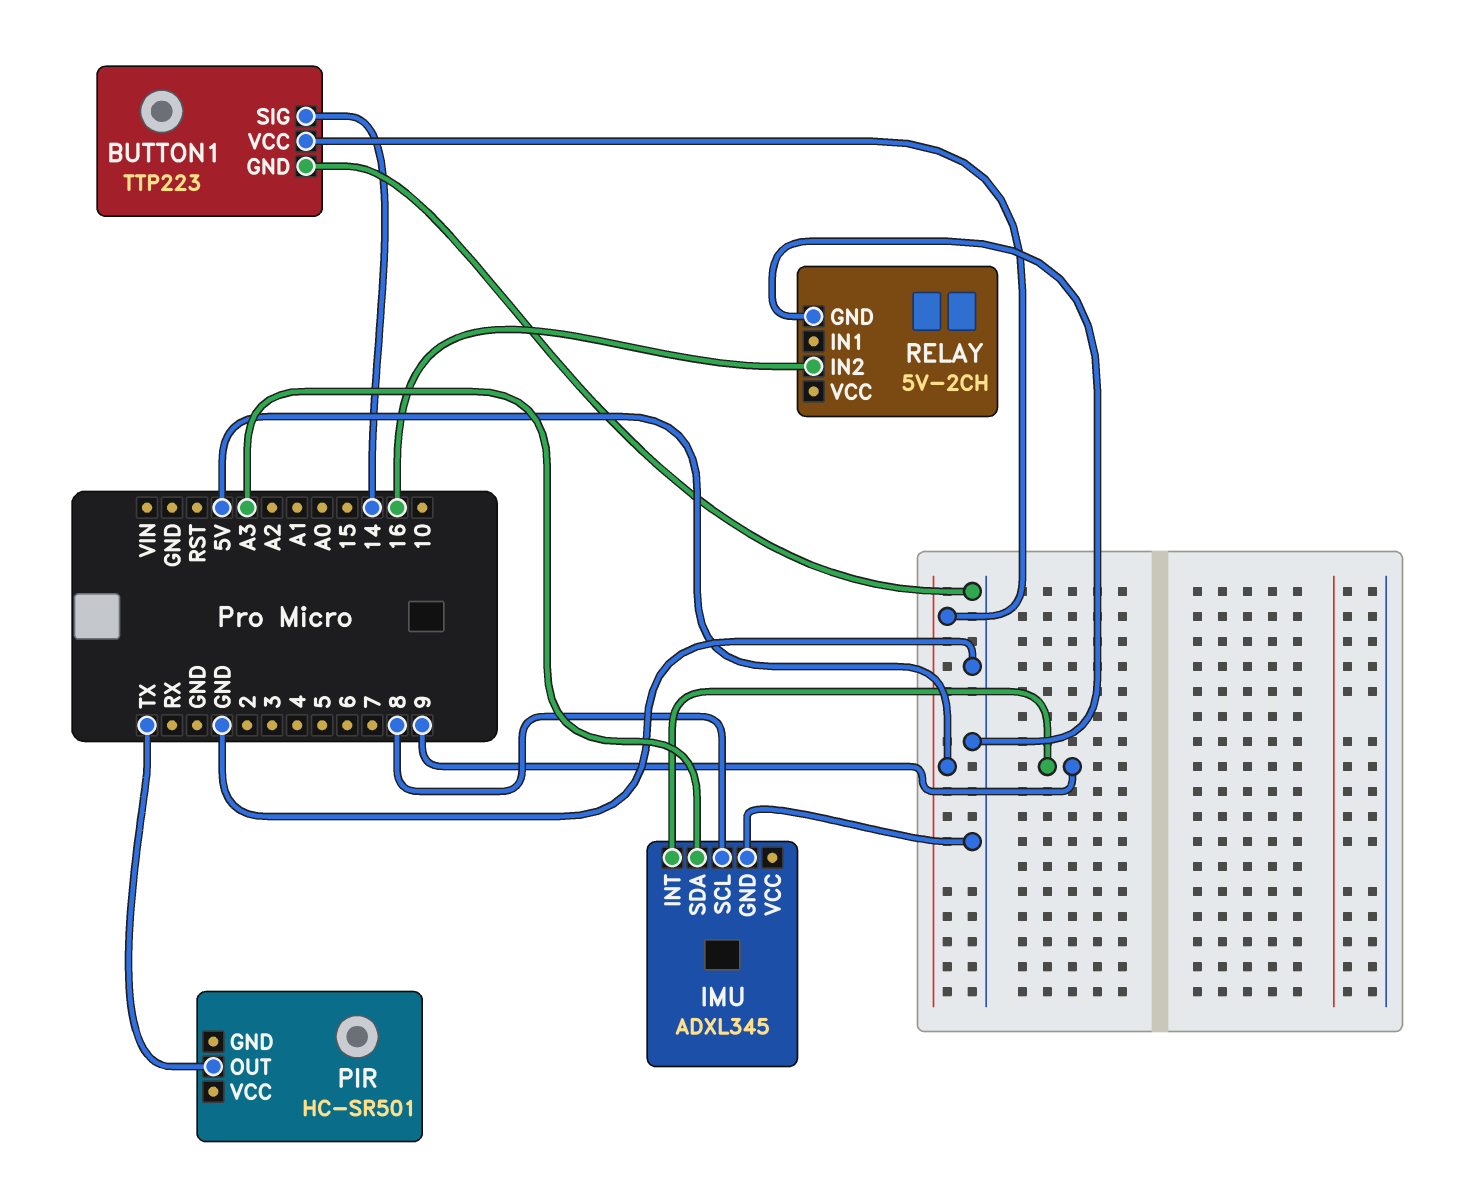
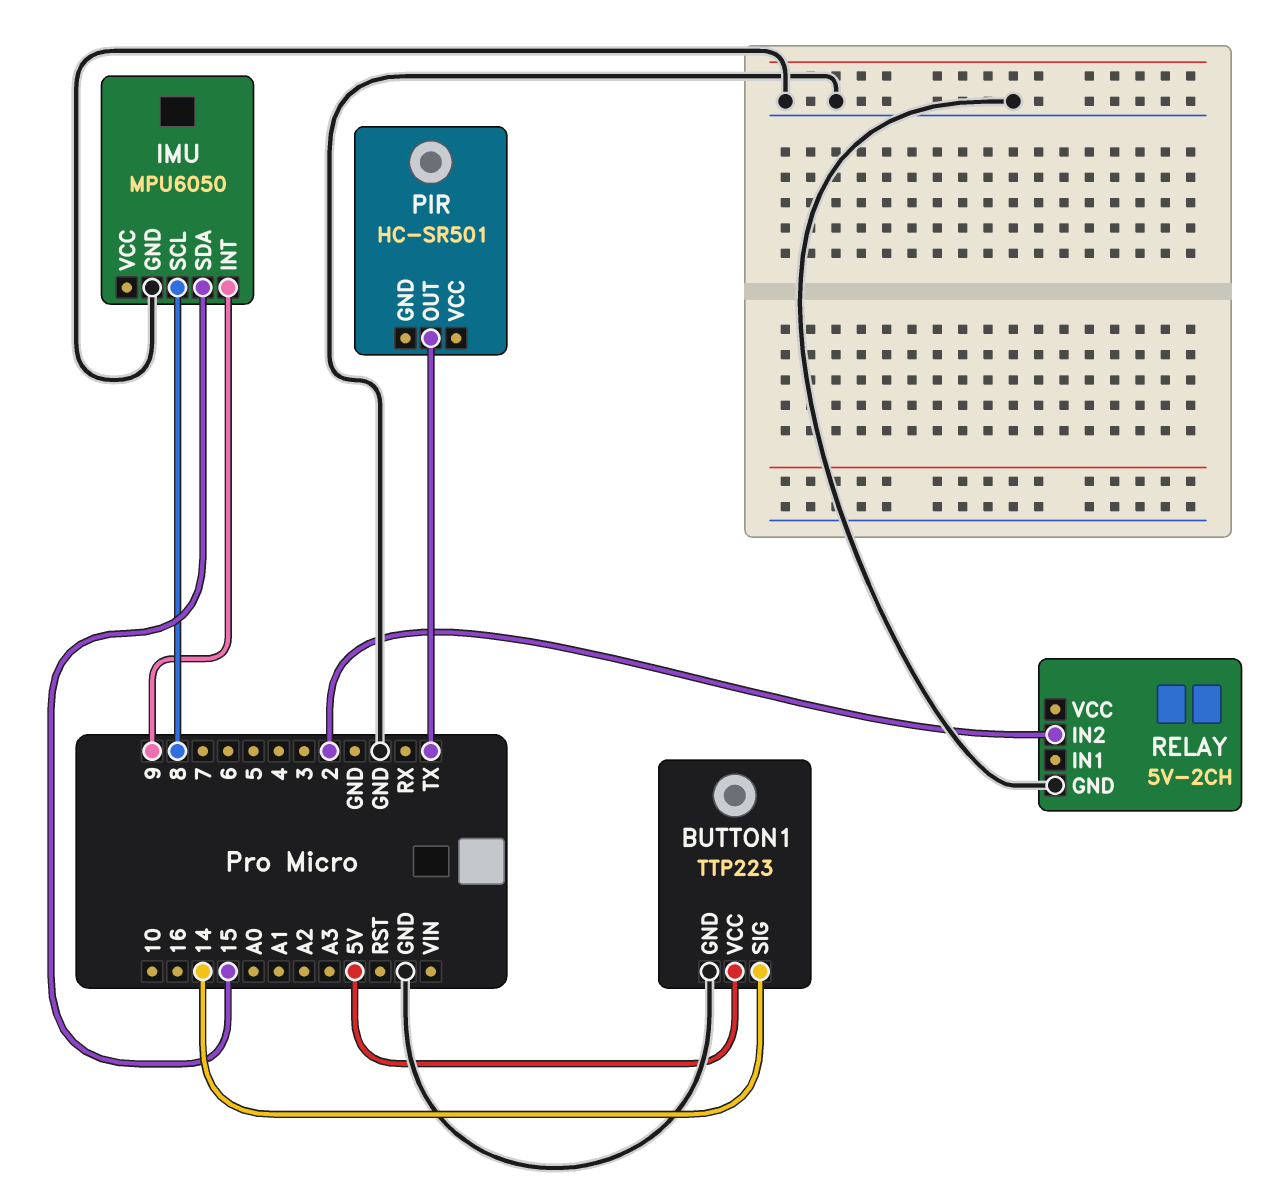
IMU: ADXL345 -> MPU6050
IMU pin SDA: A3 -> 15
RELAY pin IN2: 16 -> 2

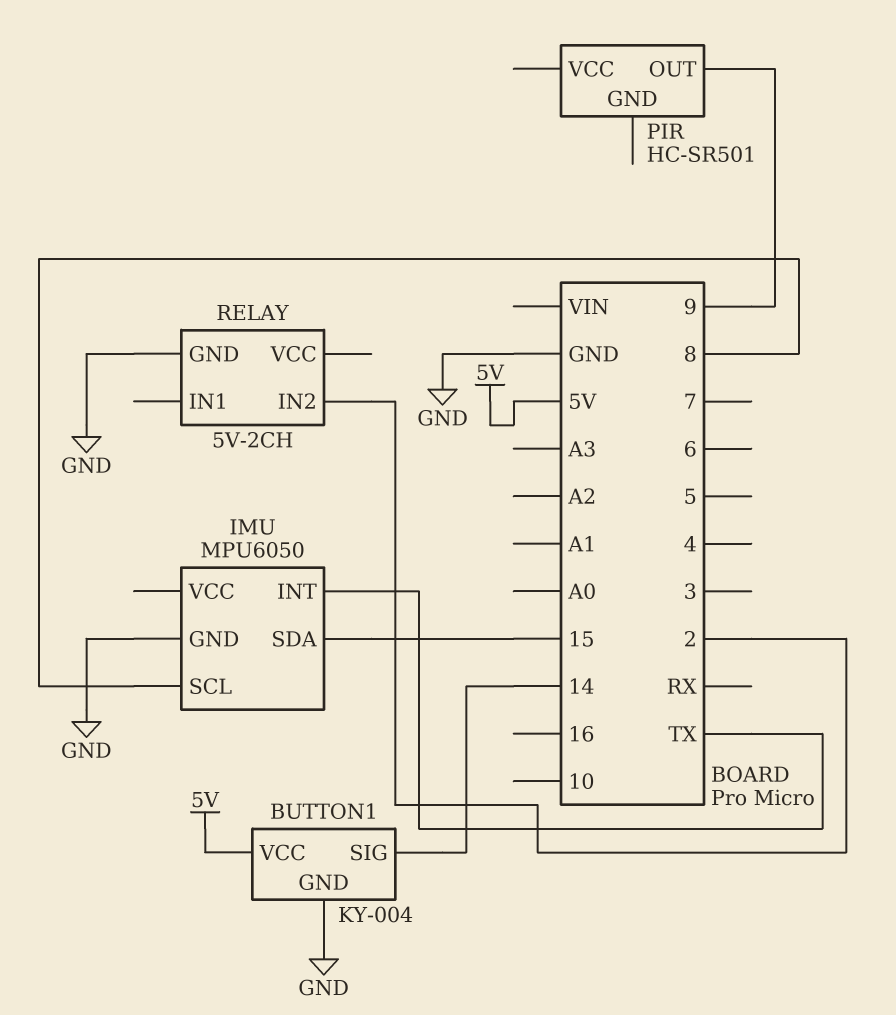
BUTTON1: TTP223 -> KY-004
IMU pin INT: 9 -> TX
PIR pin OUT: TX -> 9

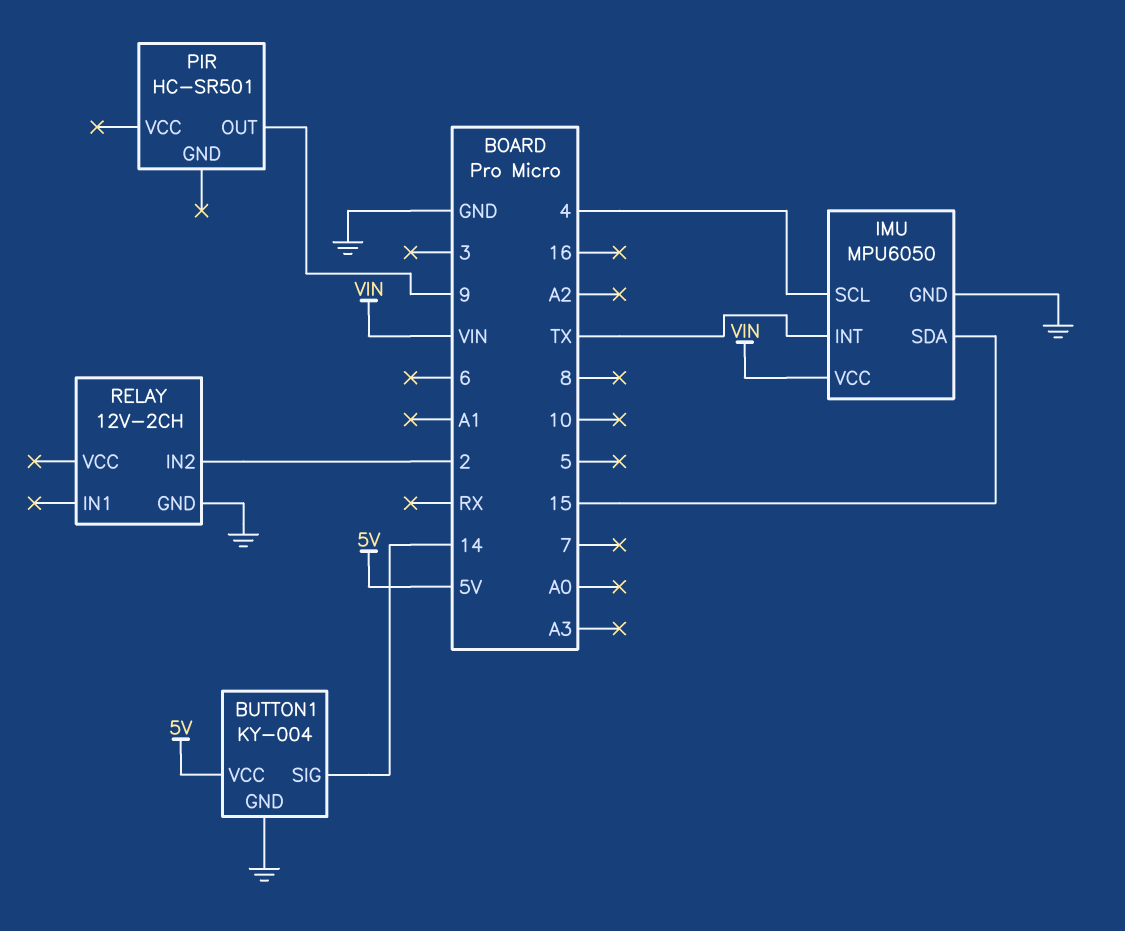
IMU pin SCL: 8 -> 4
IMU pin VCC: none -> VIN
RELAY: 5V-2CH -> 12V-2CH

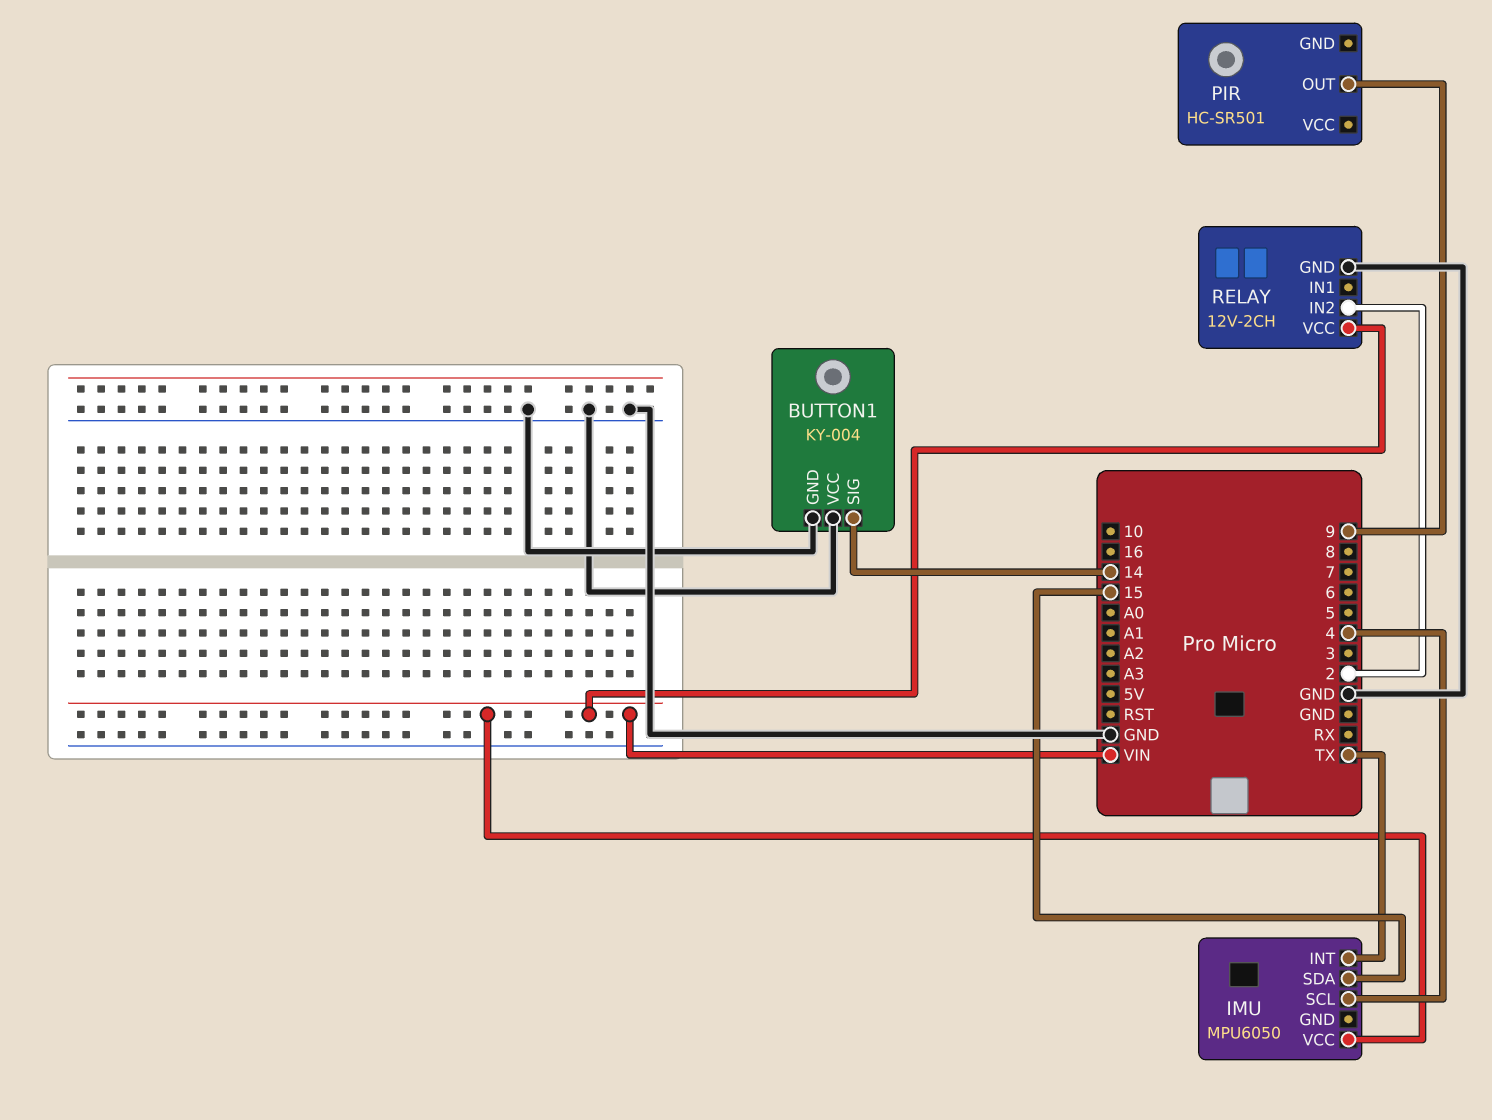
BUTTON1 pin VCC: 5V -> GND
IMU pin GND: GND -> none
RELAY pin VCC: none -> VIN

